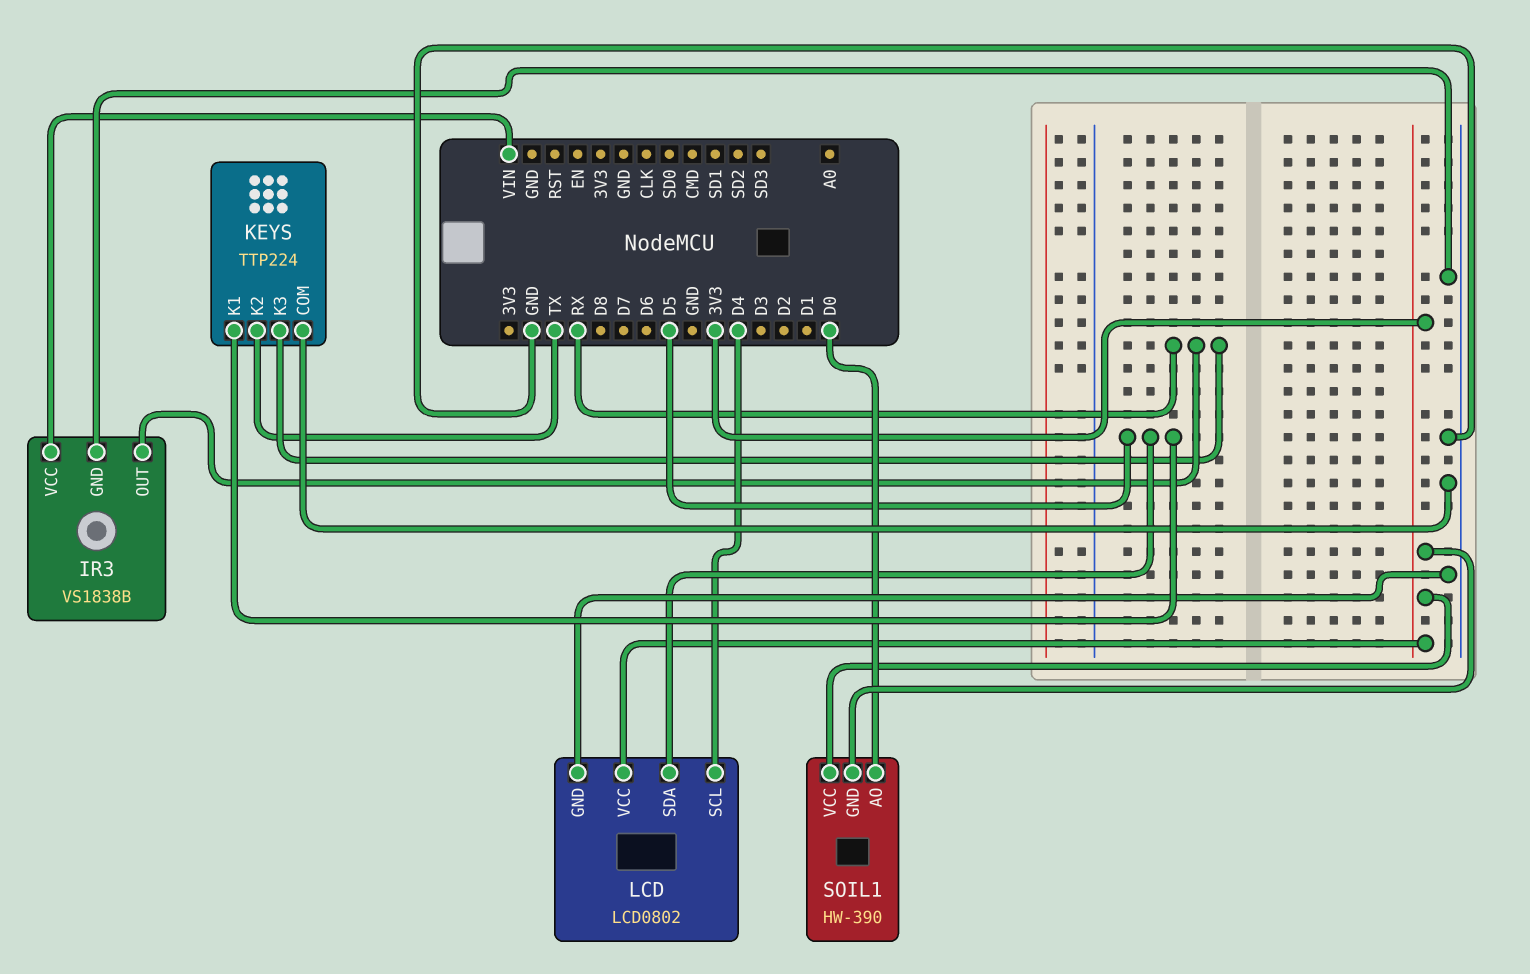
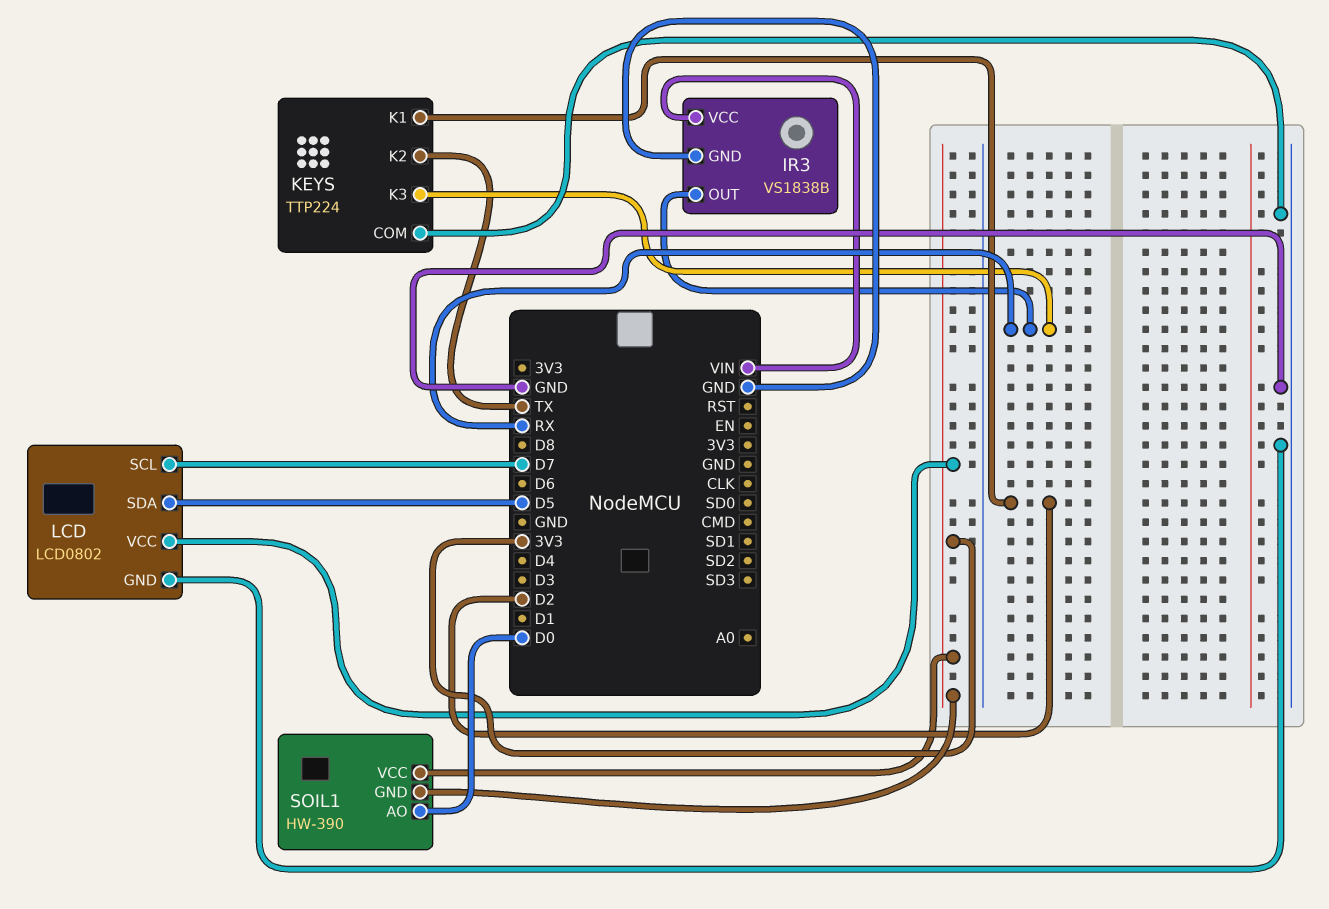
KEYS pin K1: D5 -> D2
LCD pin SCL: D4 -> D7

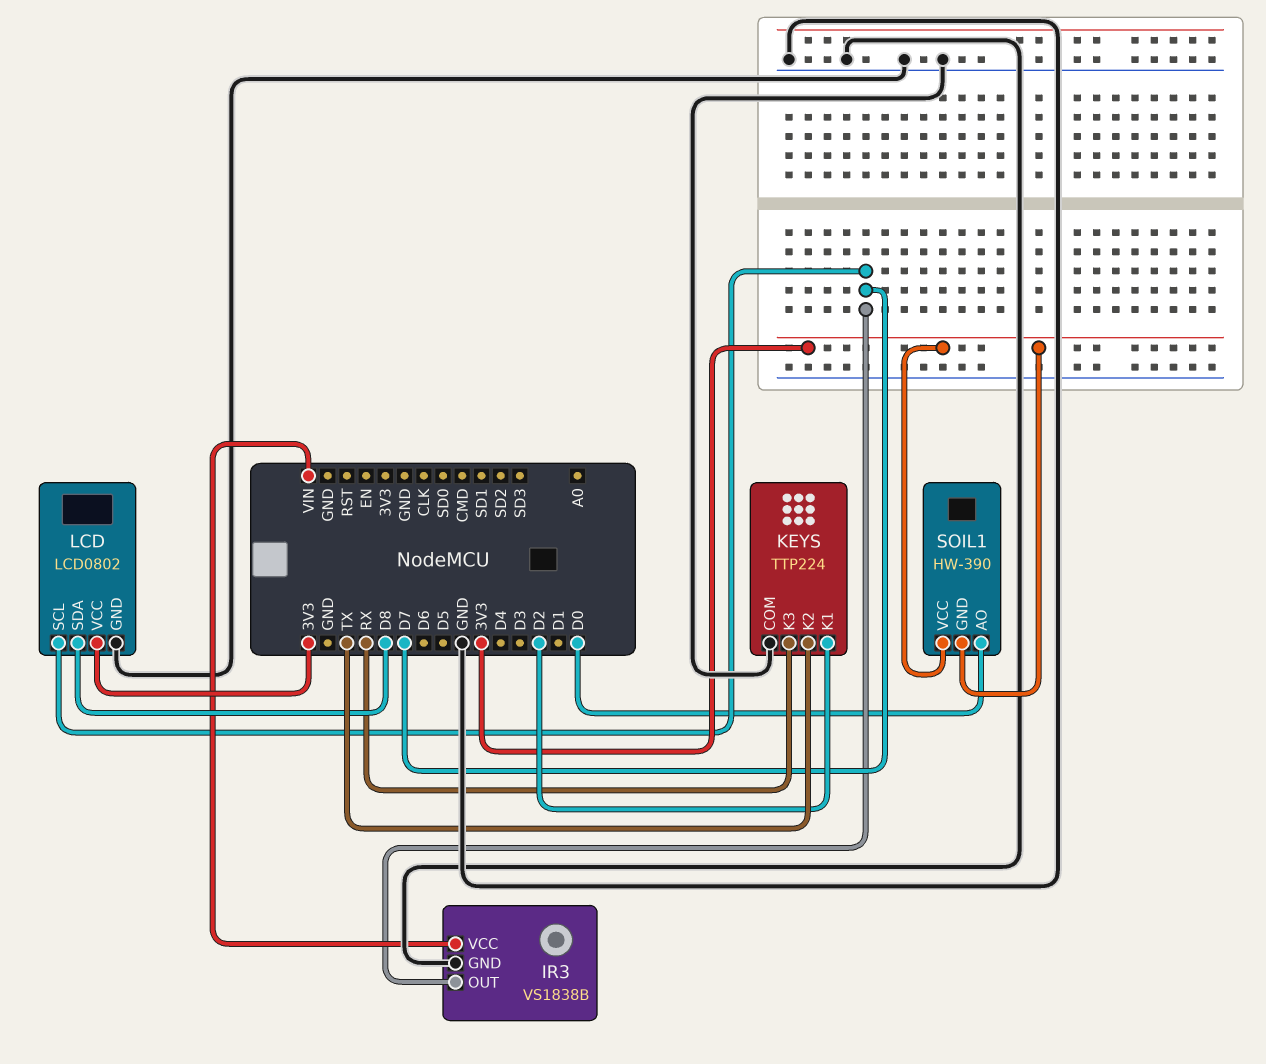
IR3 pin OUT: RX -> D7
LCD pin SDA: D5 -> D8

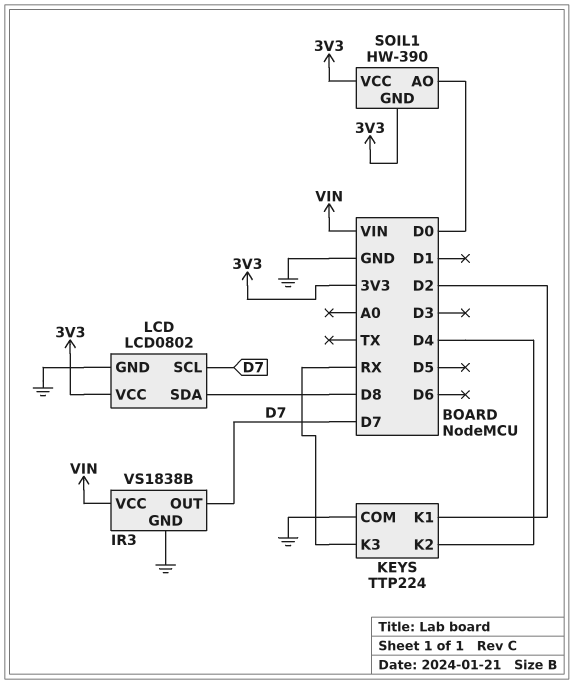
KEYS pin K2: TX -> D4

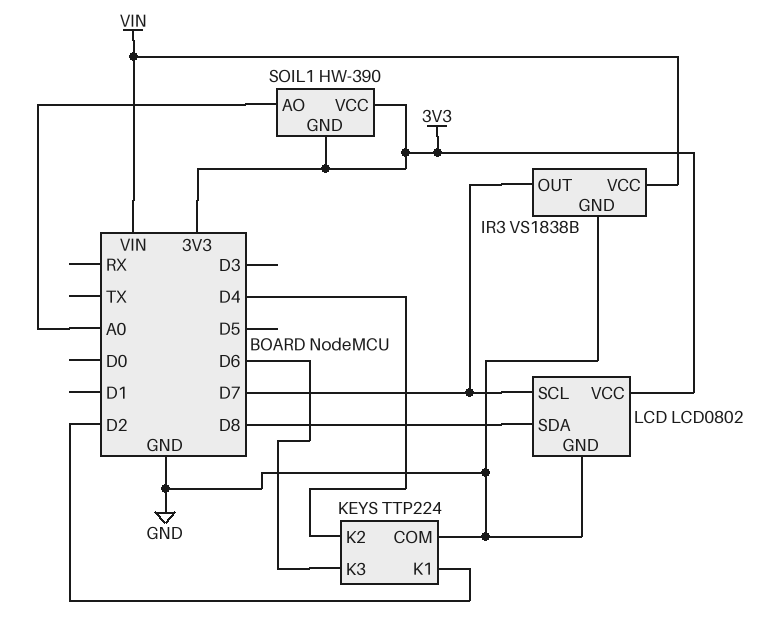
KEYS pin K3: RX -> D6
SOIL1 pin AO: D0 -> A0

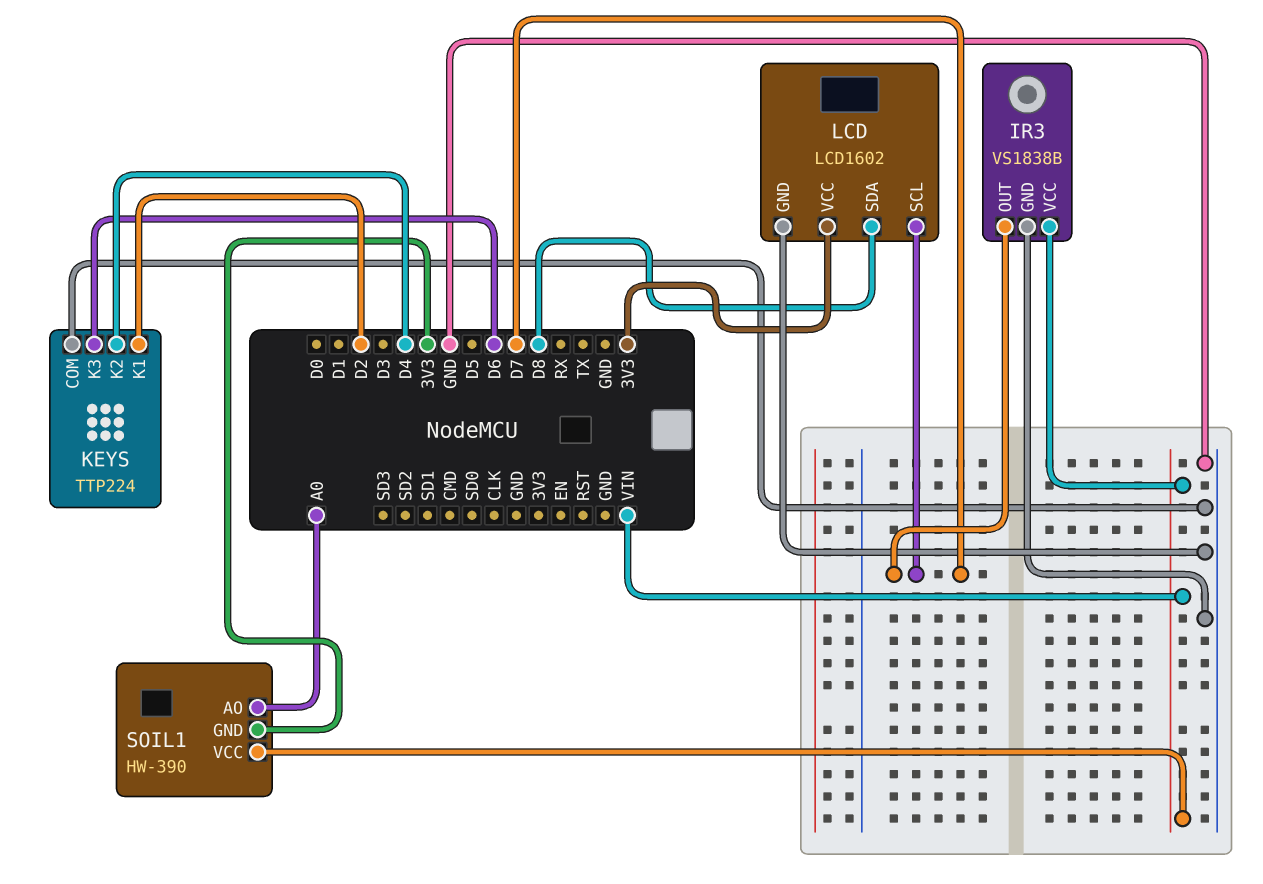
LCD: LCD0802 -> LCD1602
SOIL1 pin VCC: 3V3 -> VIN

